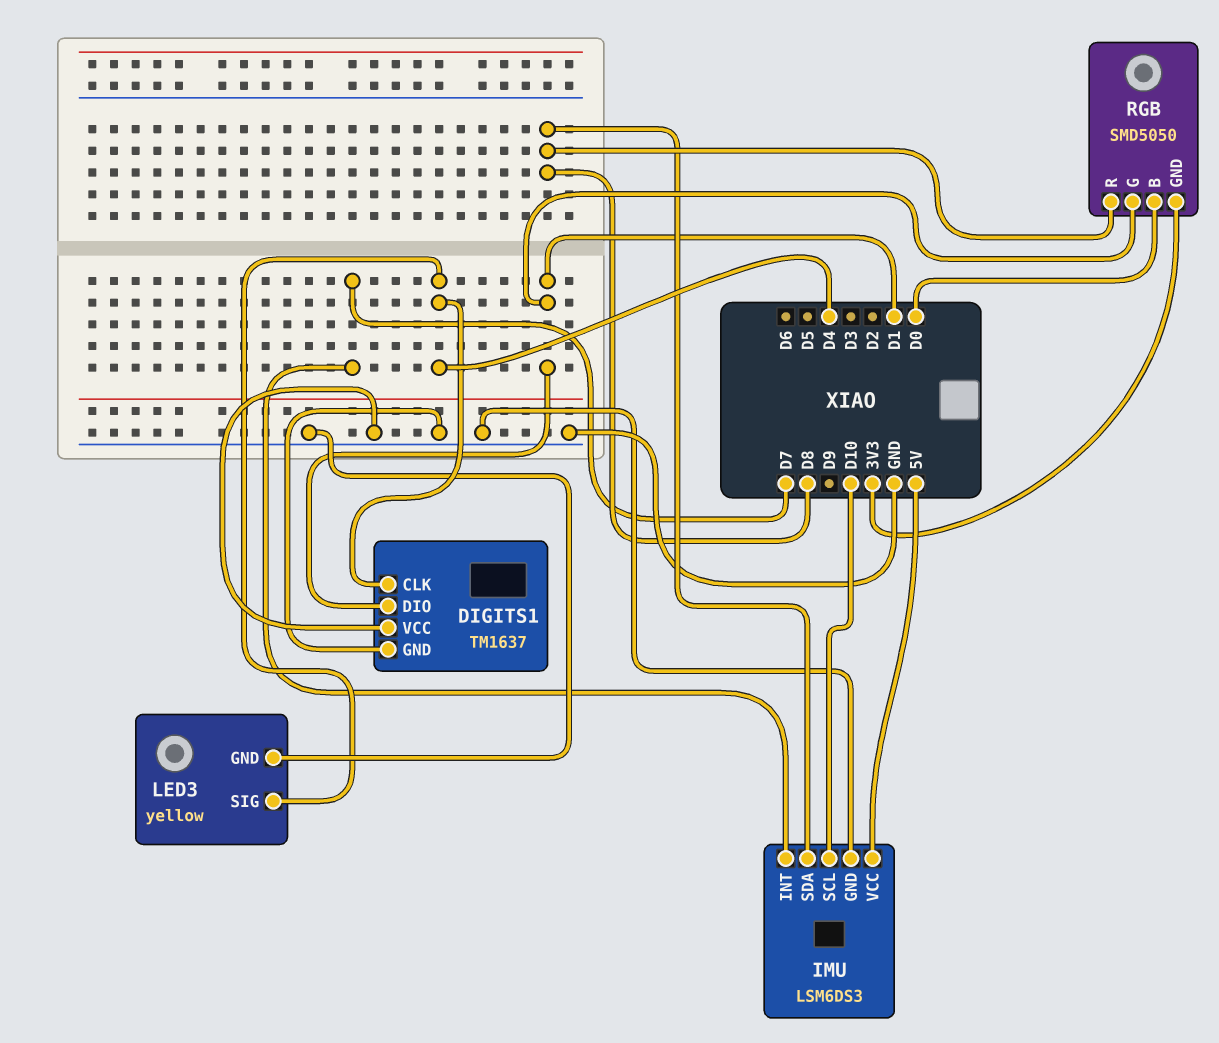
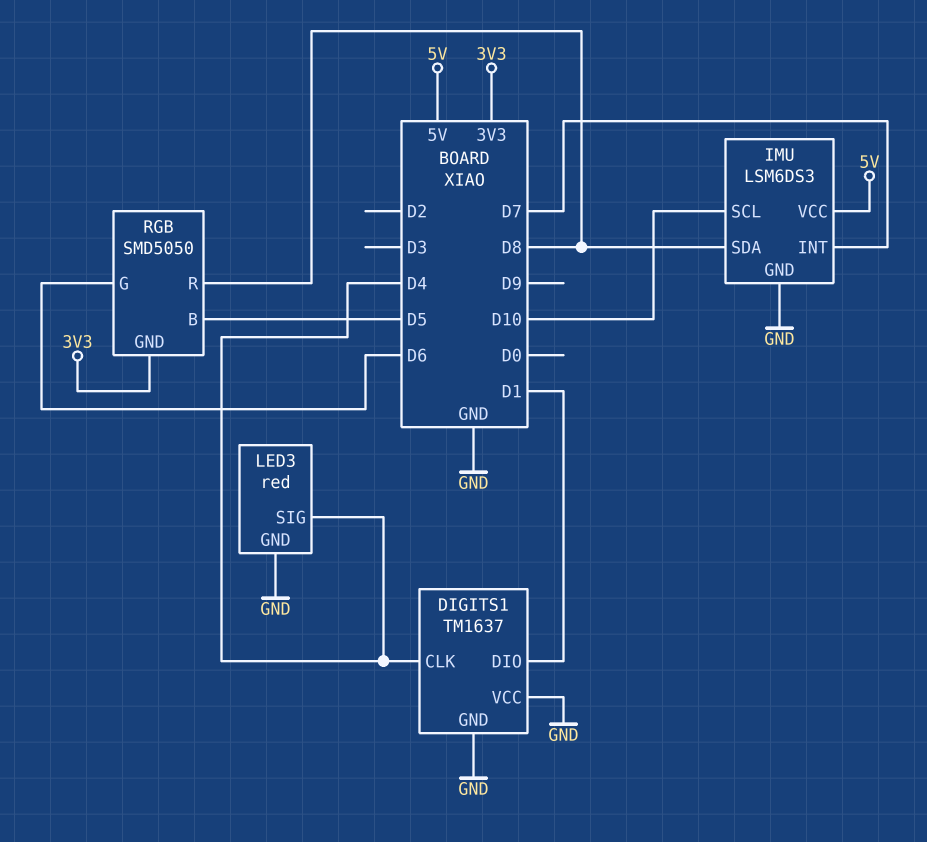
LED3: yellow -> red
RGB pin B: D0 -> D5
RGB pin G: D1 -> D6

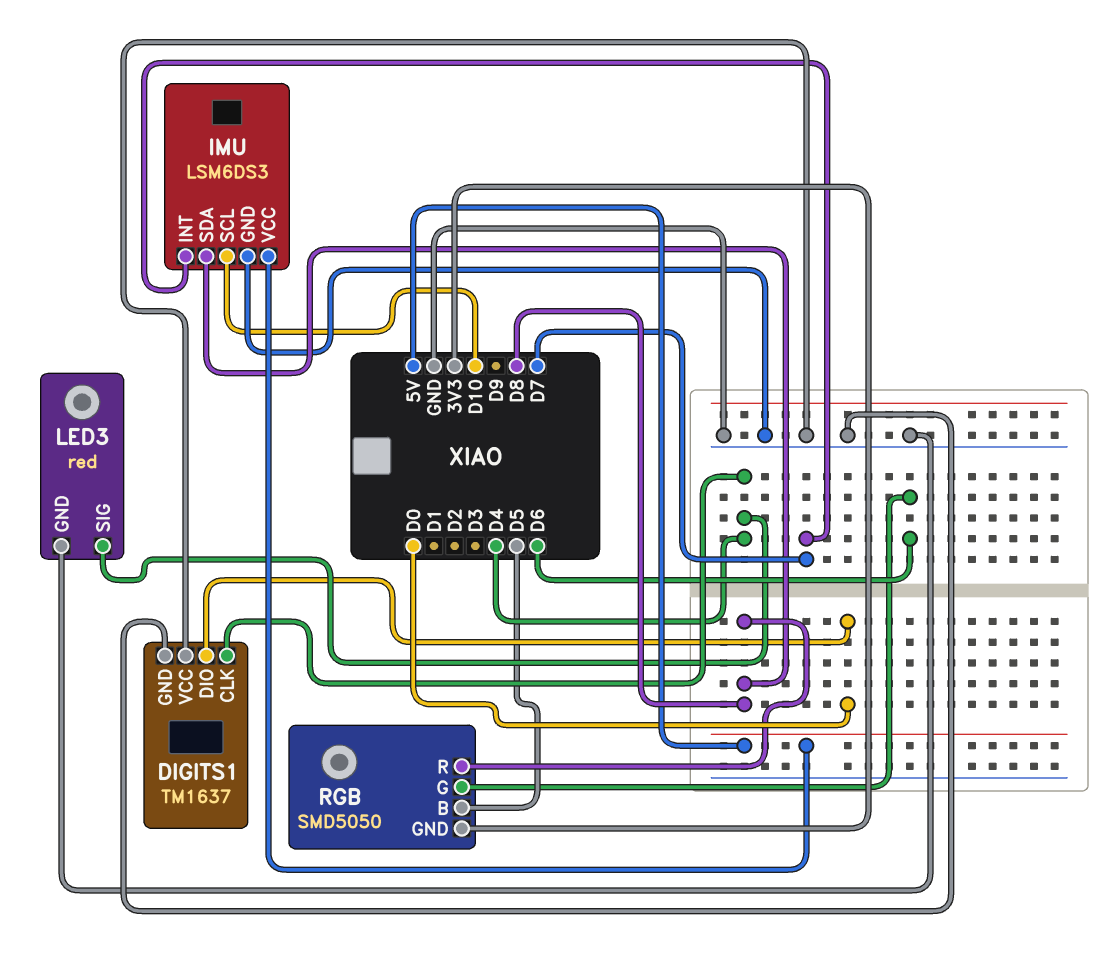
DIGITS1 pin DIO: D1 -> D0

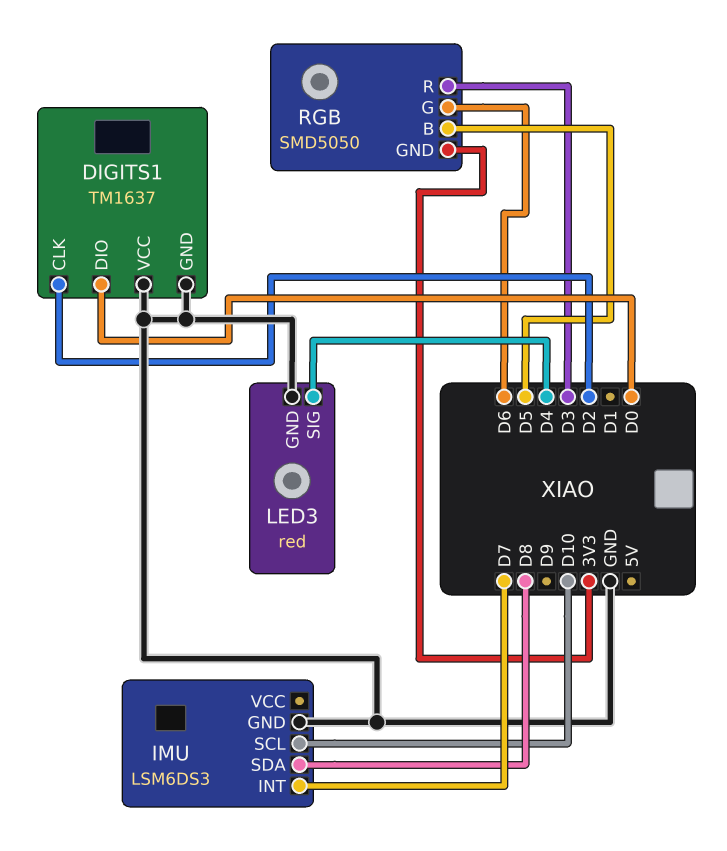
DIGITS1 pin CLK: D4 -> D2
IMU pin VCC: 5V -> none
RGB pin R: D8 -> D3

